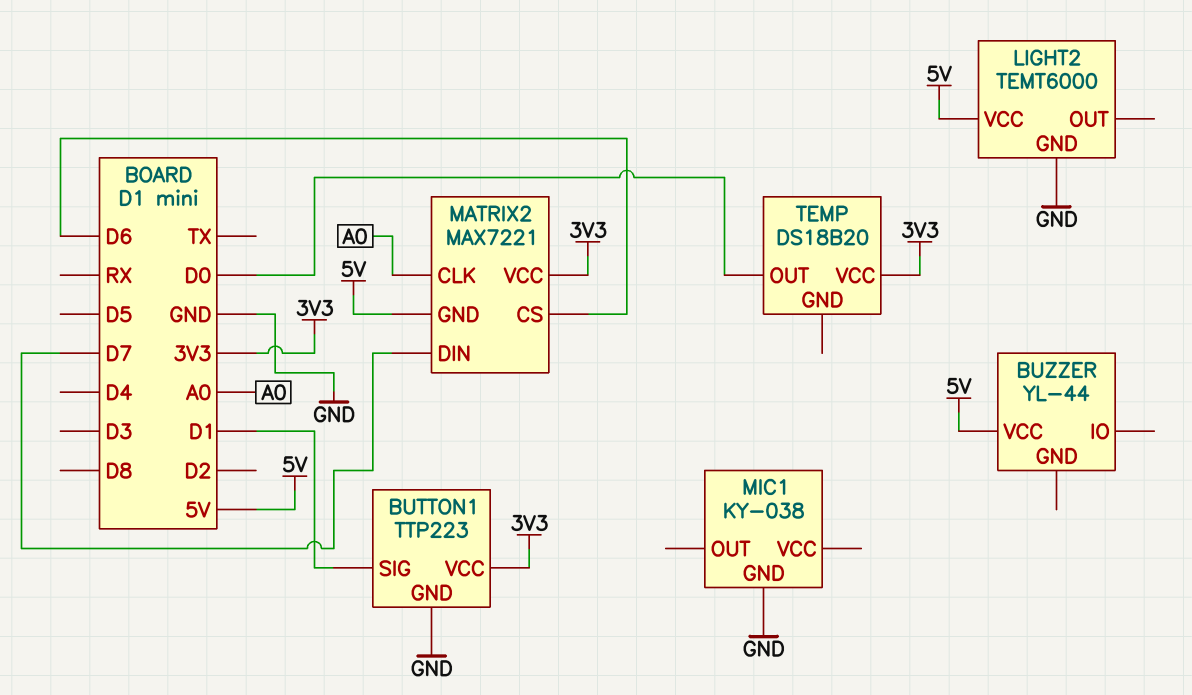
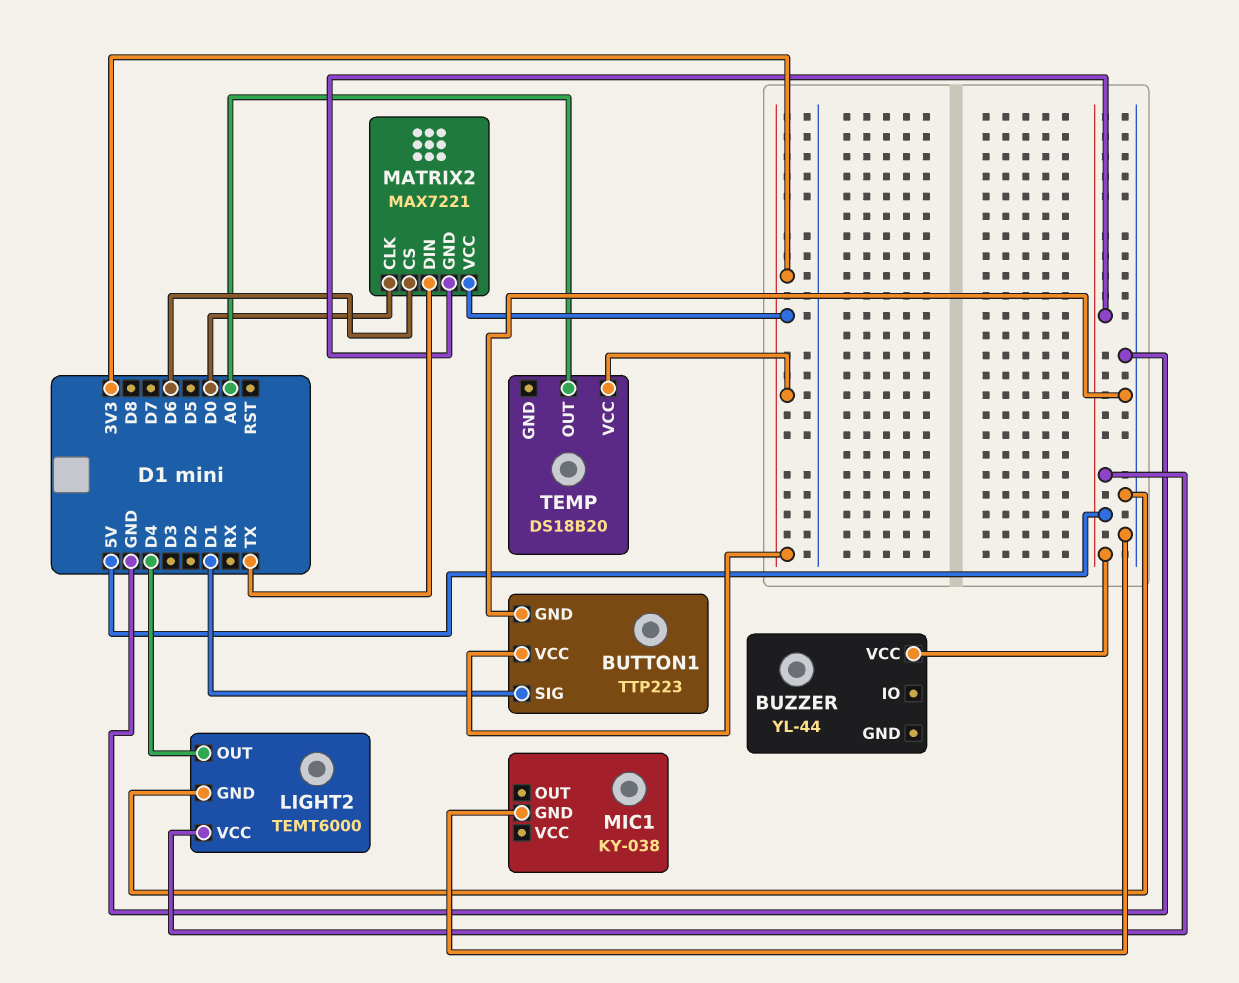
LIGHT2 pin OUT: none -> D4
MATRIX2 pin CLK: A0 -> D0
MATRIX2 pin DIN: D7 -> TX
TEMP pin OUT: D0 -> A0

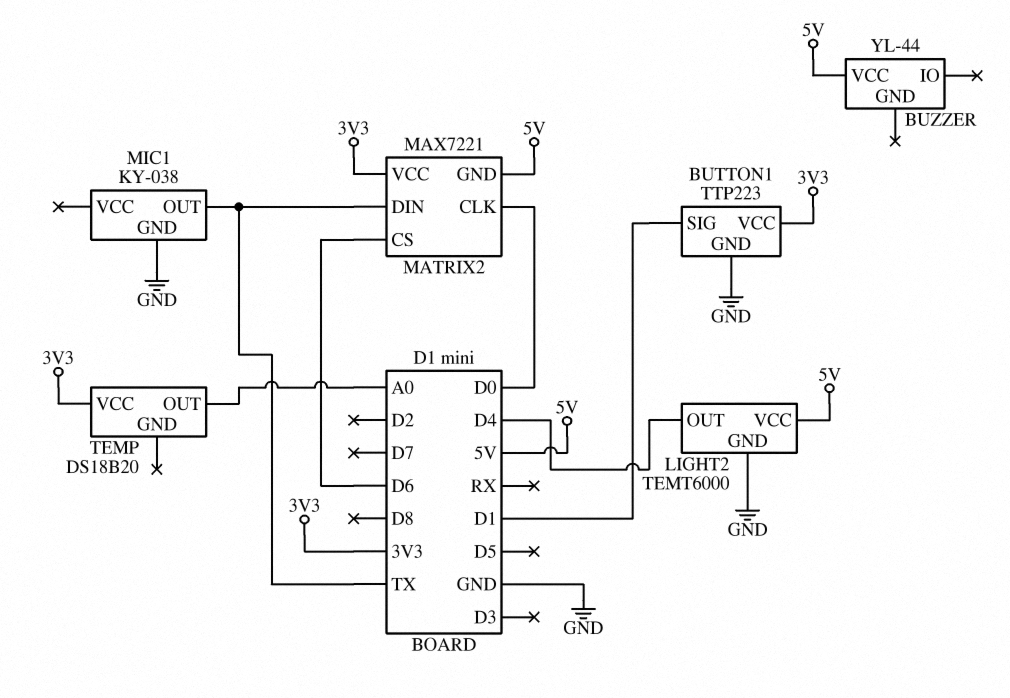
MIC1 pin OUT: none -> TX

